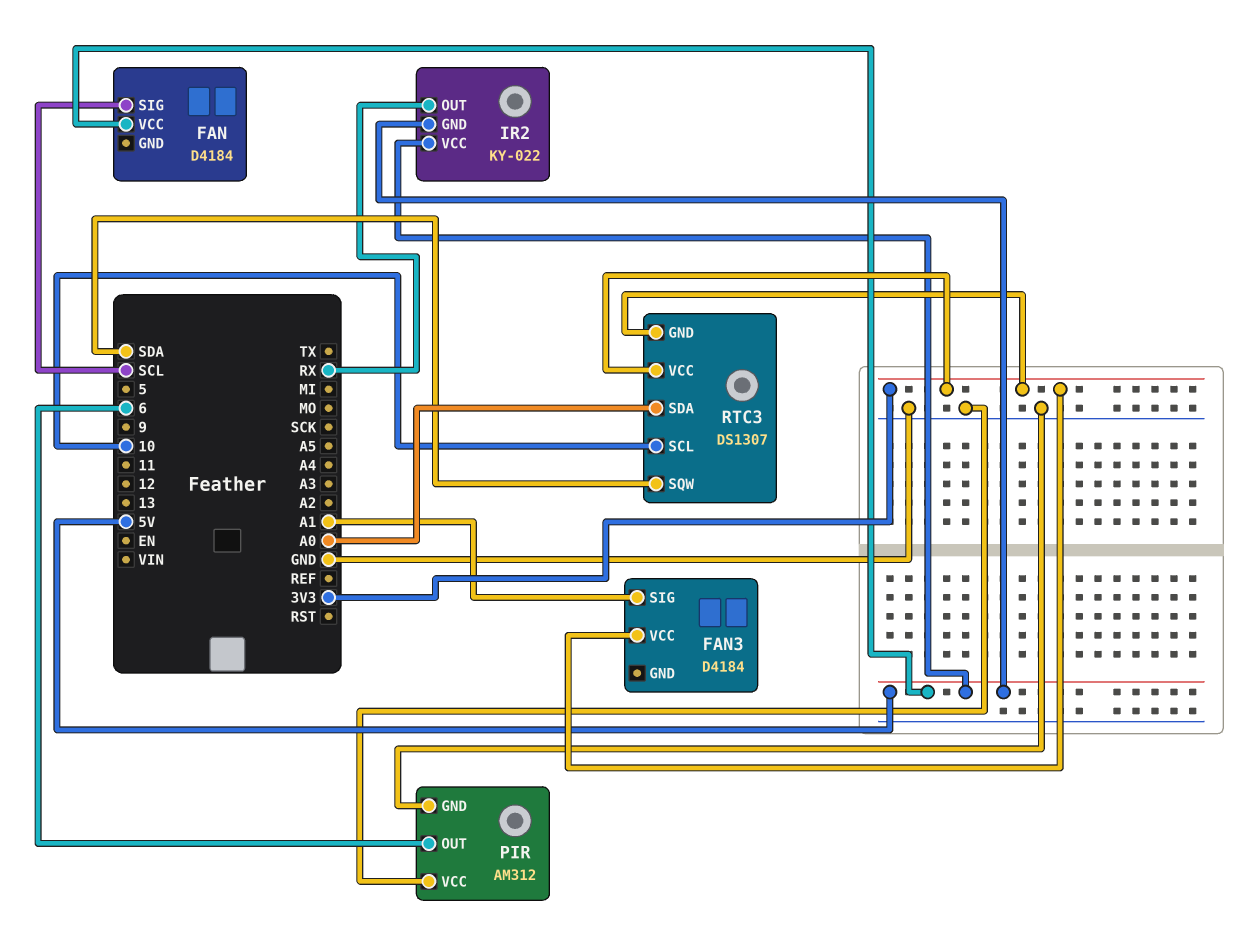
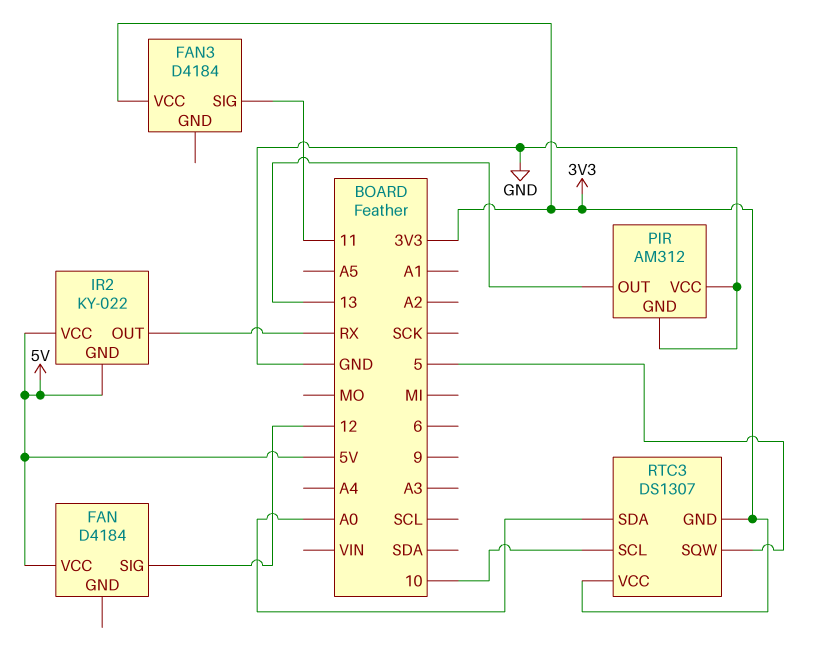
FAN pin SIG: SCL -> 12
FAN3 pin SIG: A1 -> 11
PIR pin OUT: 6 -> 13
RTC3 pin SQW: SDA -> 5

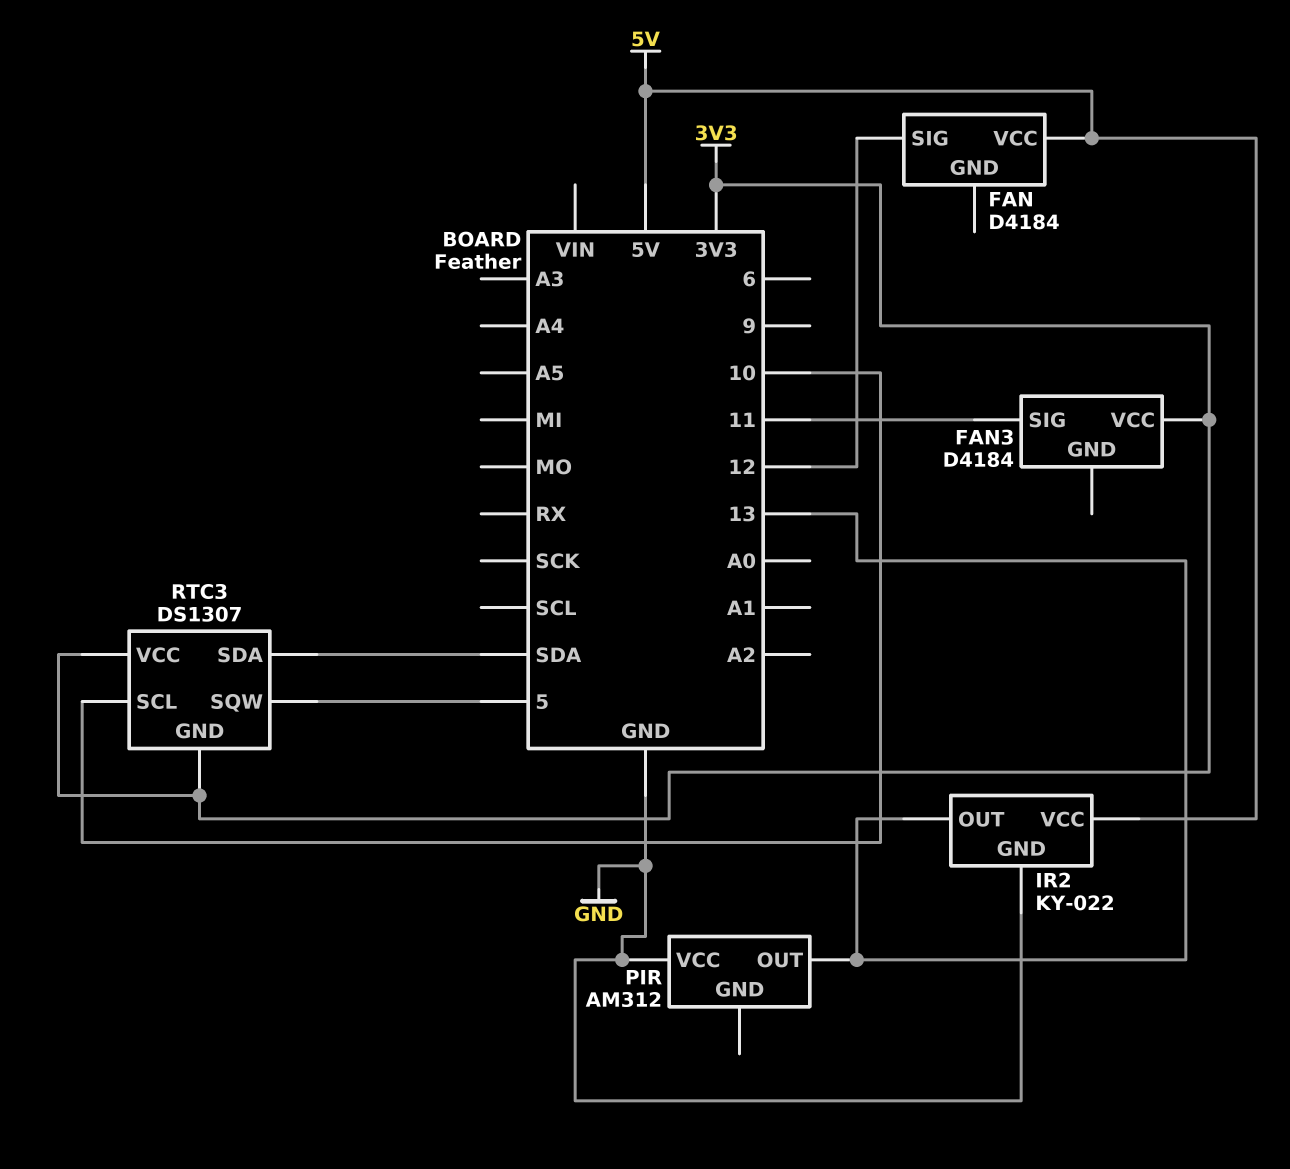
IR2 pin GND: 5V -> GND
IR2 pin OUT: RX -> 13
PIR pin GND: GND -> none
RTC3 pin SDA: A0 -> SDA

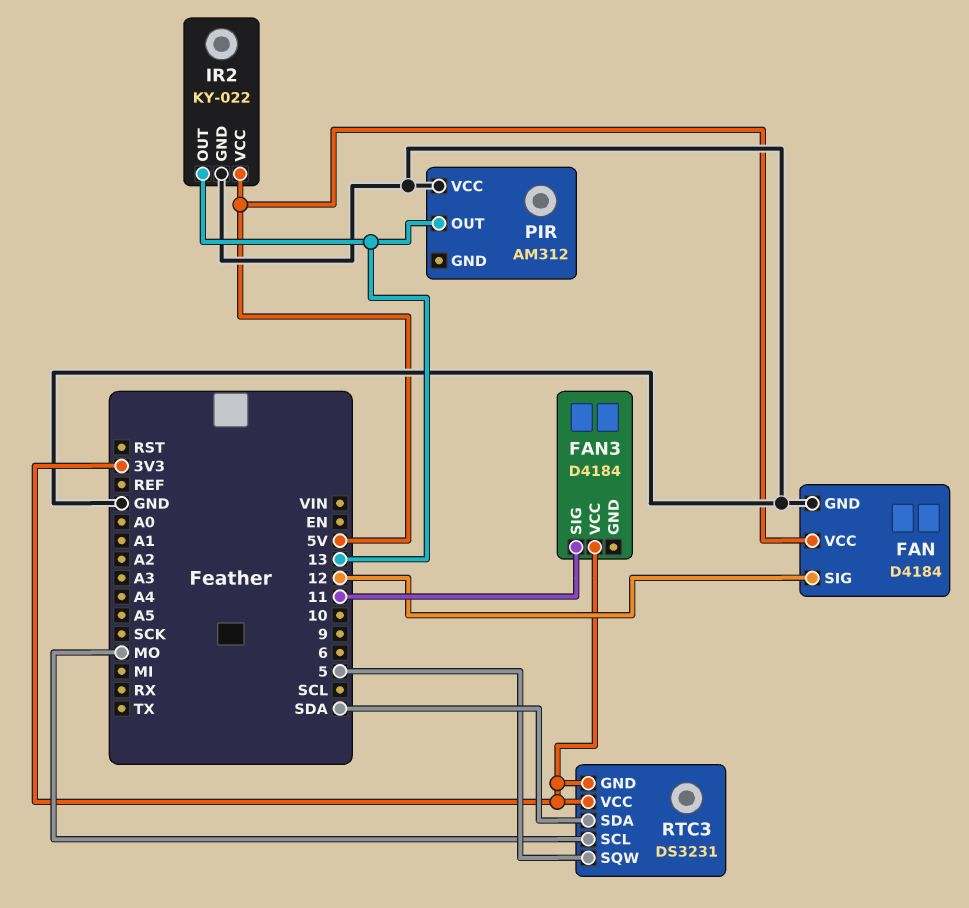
FAN pin GND: none -> GND
RTC3: DS1307 -> DS3231
RTC3 pin SCL: 10 -> MO

